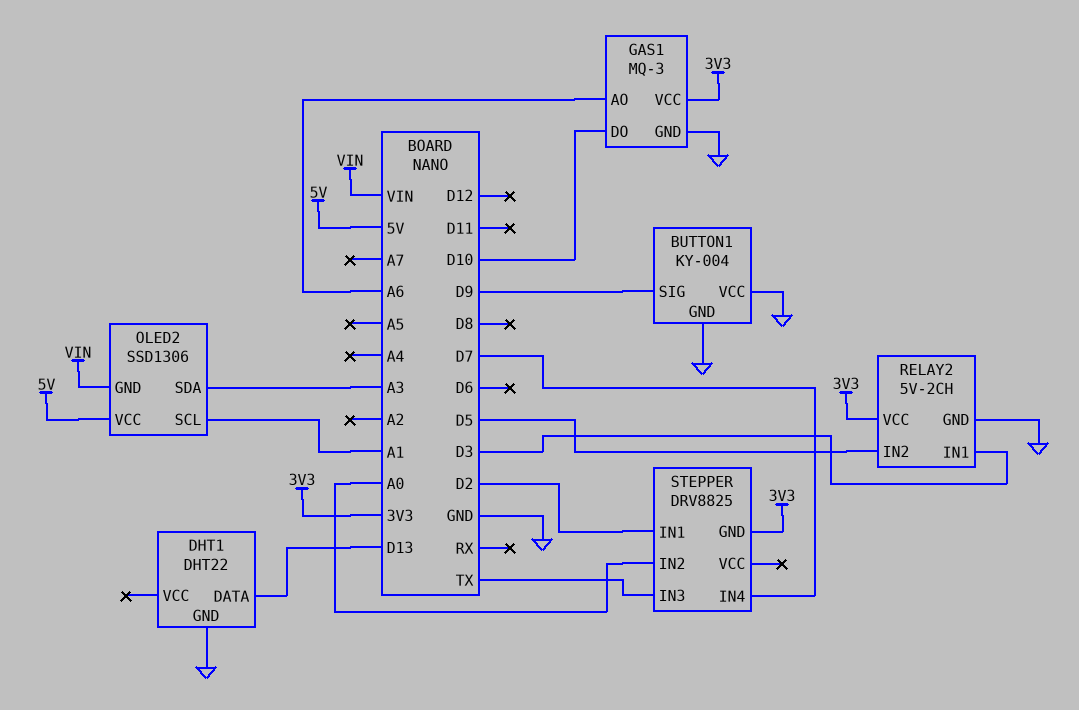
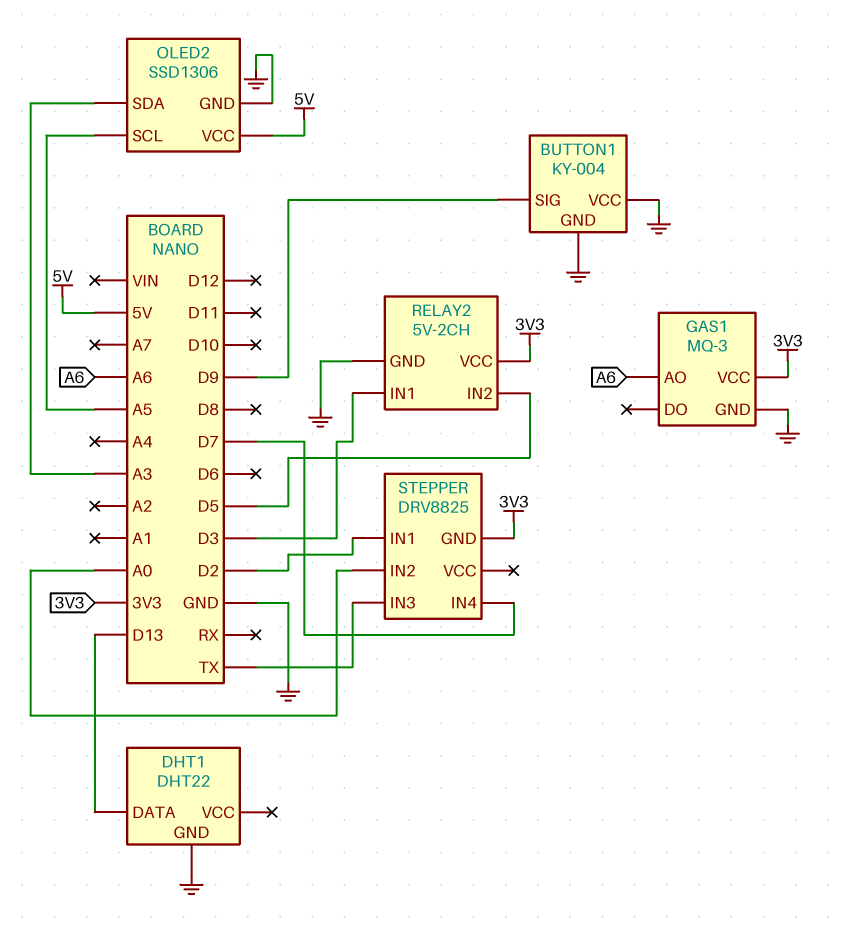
GAS1 pin DO: D10 -> none
OLED2 pin GND: VIN -> GND
OLED2 pin SCL: A1 -> A5

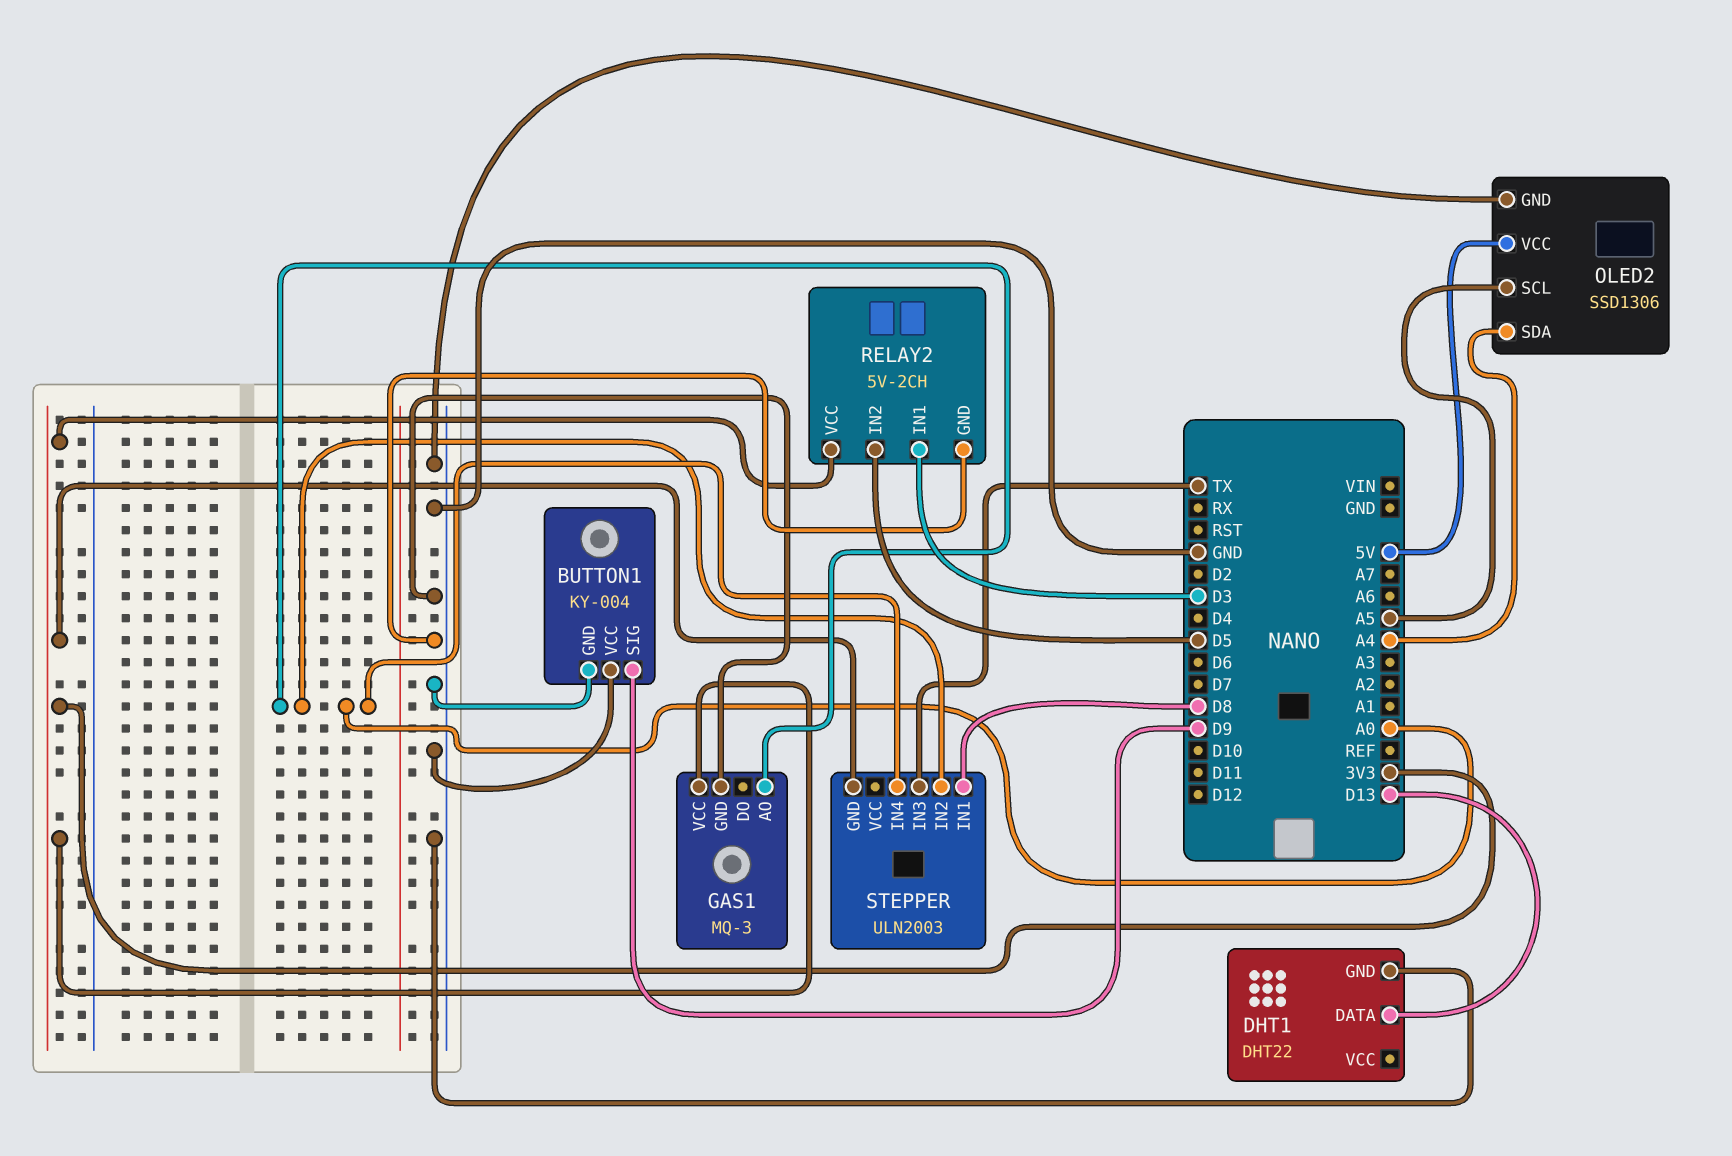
GAS1 pin AO: A6 -> A0
OLED2 pin SDA: A3 -> A4
STEPPER: DRV8825 -> ULN2003
STEPPER pin IN1: D2 -> D8
STEPPER pin IN4: D7 -> A0

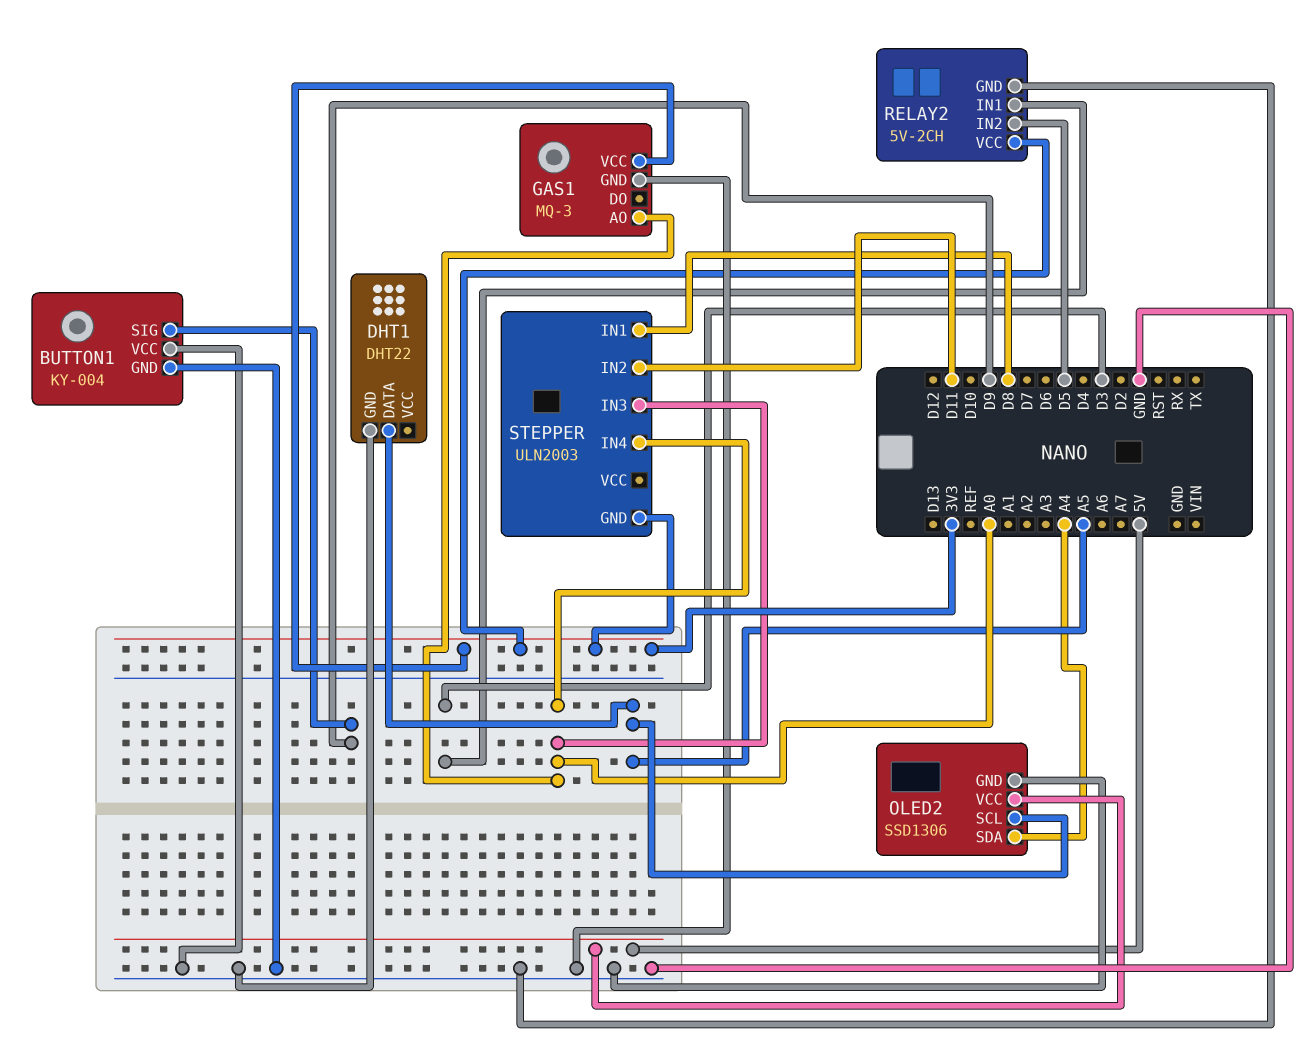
DHT1 pin DATA: D13 -> A5
STEPPER pin IN2: A0 -> D11
STEPPER pin IN3: TX -> A0

